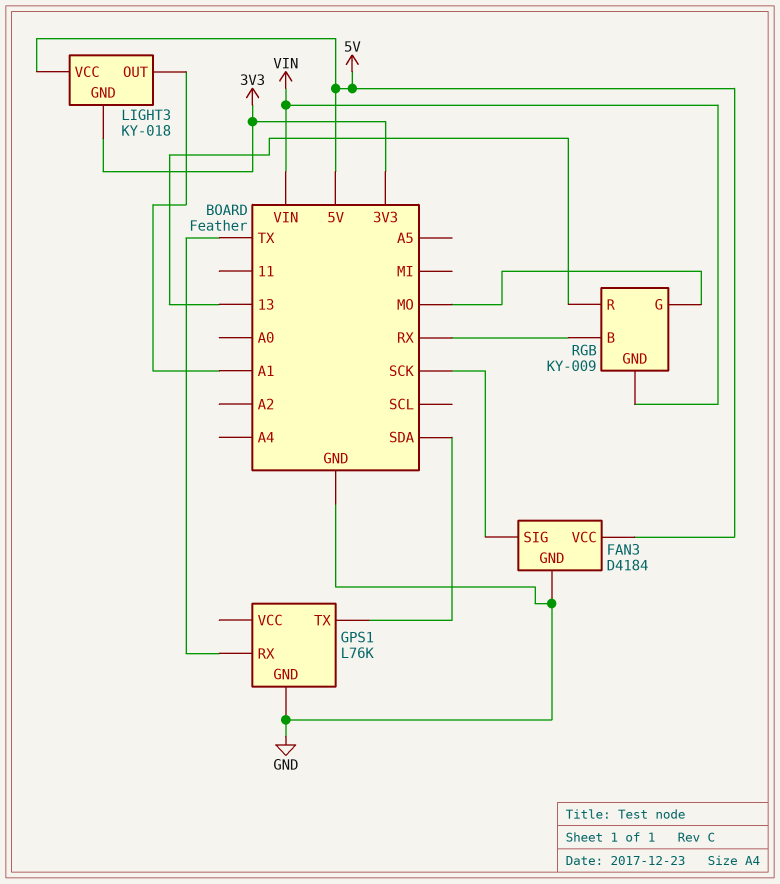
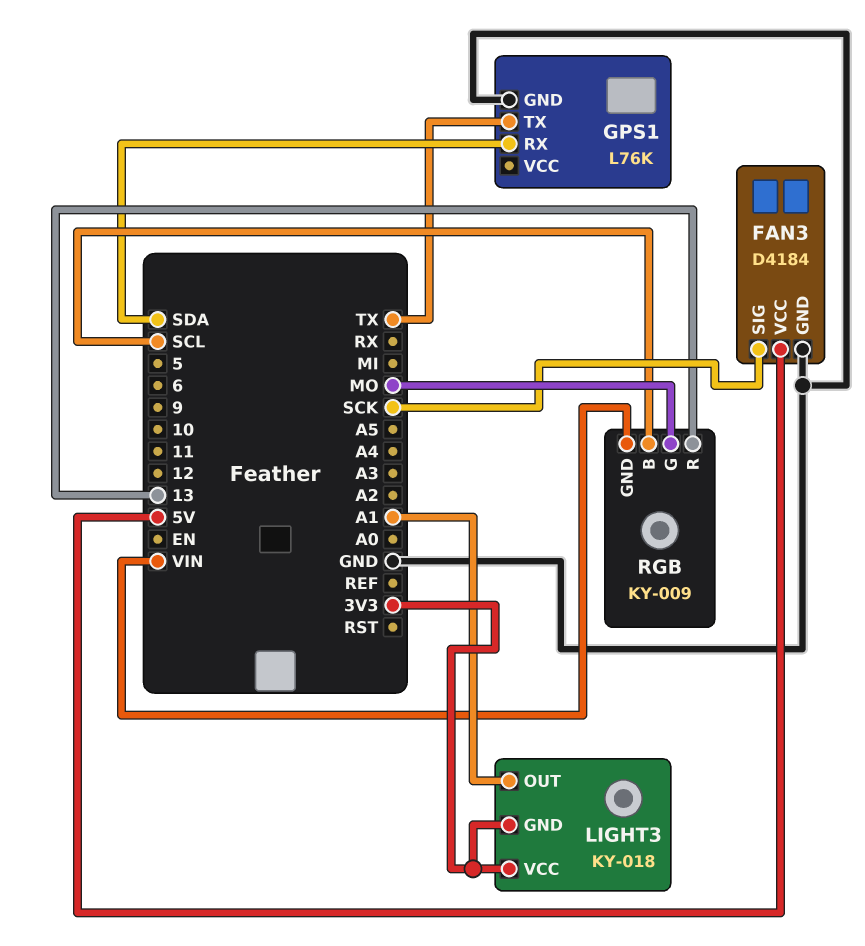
GPS1 pin RX: TX -> SDA
GPS1 pin TX: SDA -> TX
LIGHT3 pin VCC: 5V -> 3V3
RGB pin B: RX -> SCL

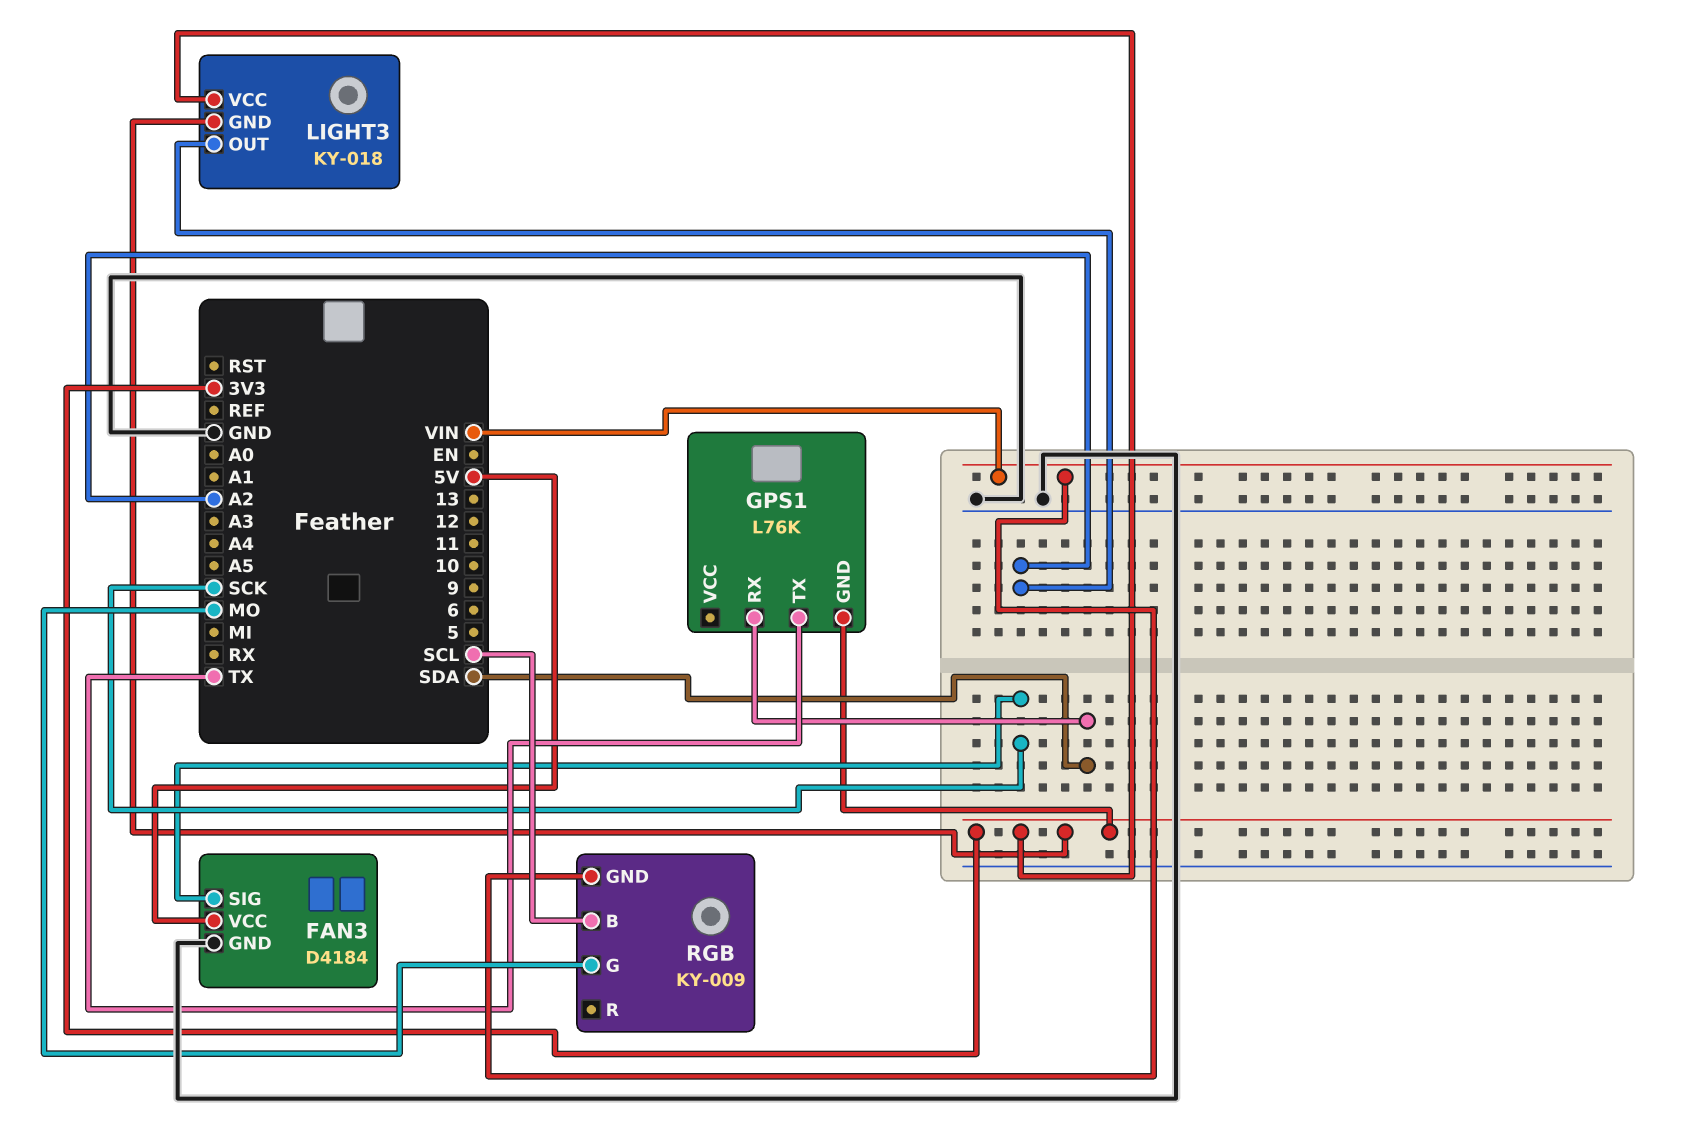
GPS1 pin GND: GND -> 3V3
LIGHT3 pin OUT: A1 -> A2
RGB pin R: 13 -> none

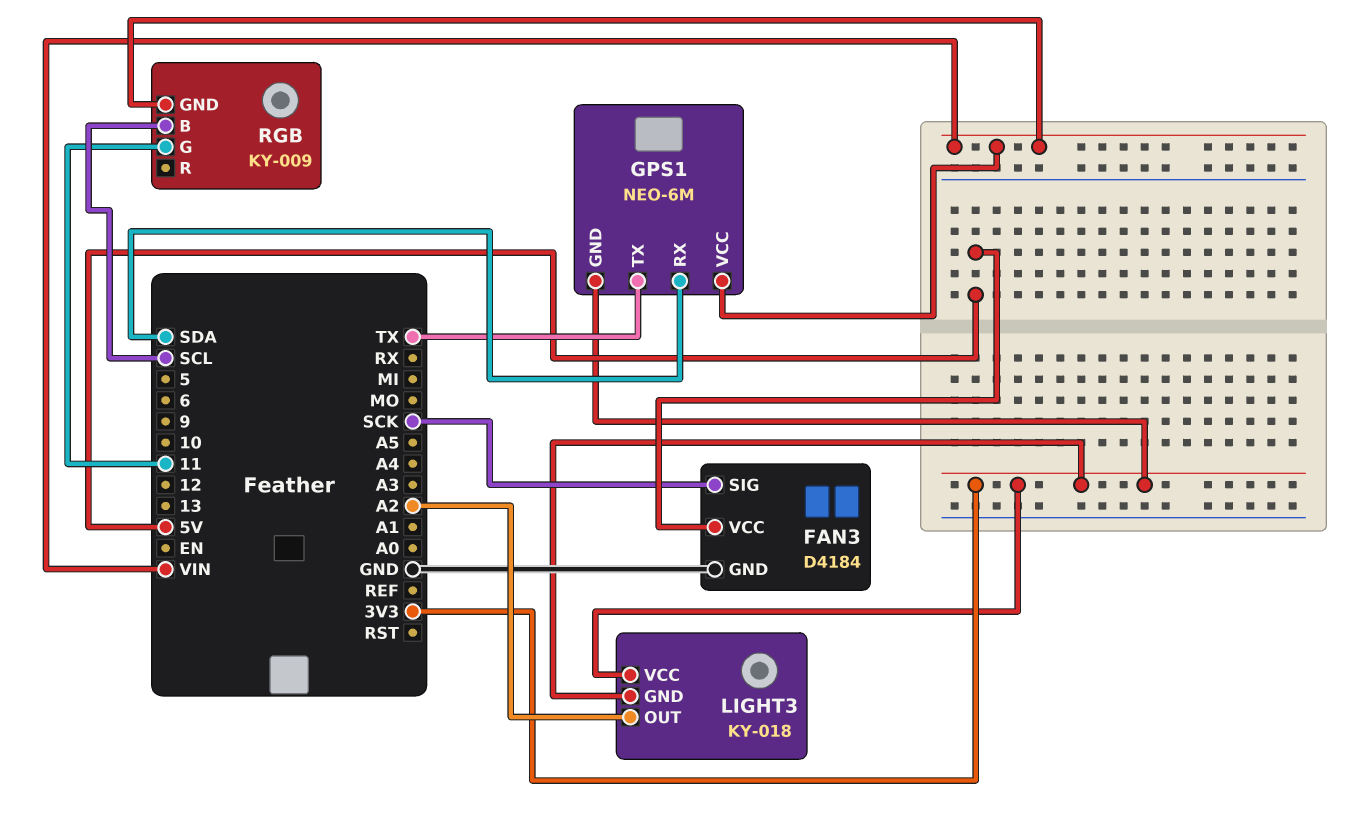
GPS1: L76K -> NEO-6M
GPS1 pin VCC: none -> VIN
RGB pin G: MO -> 11

